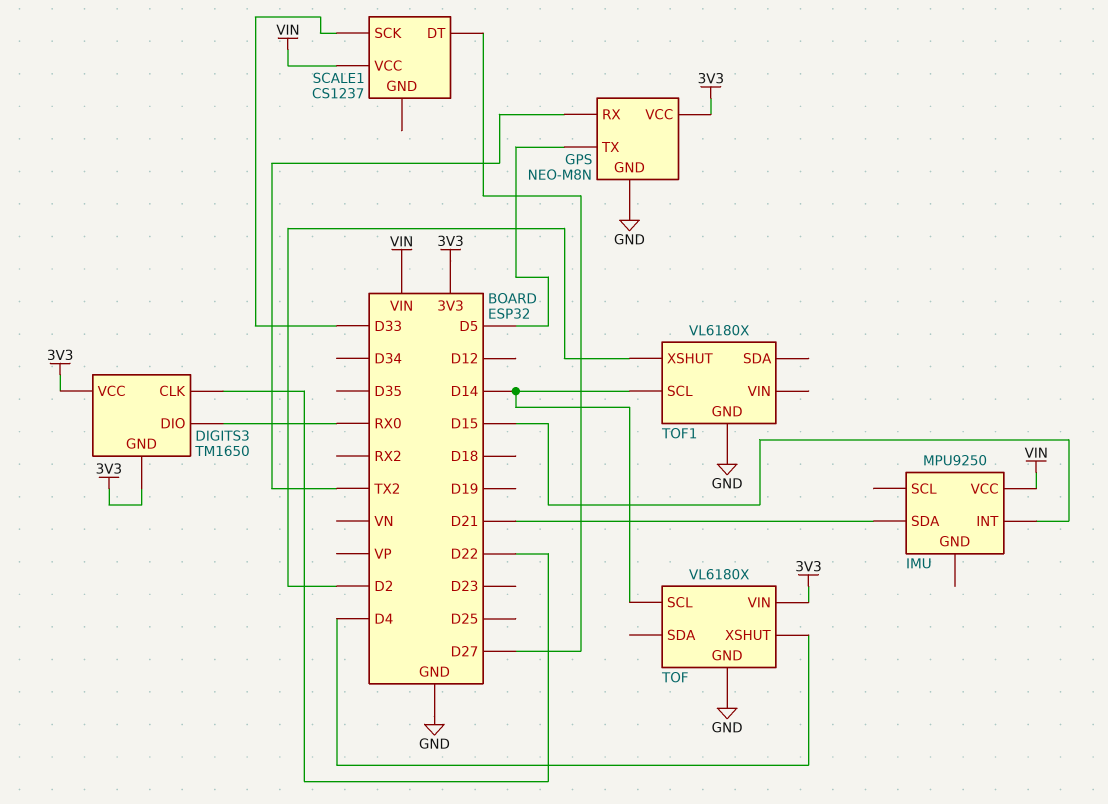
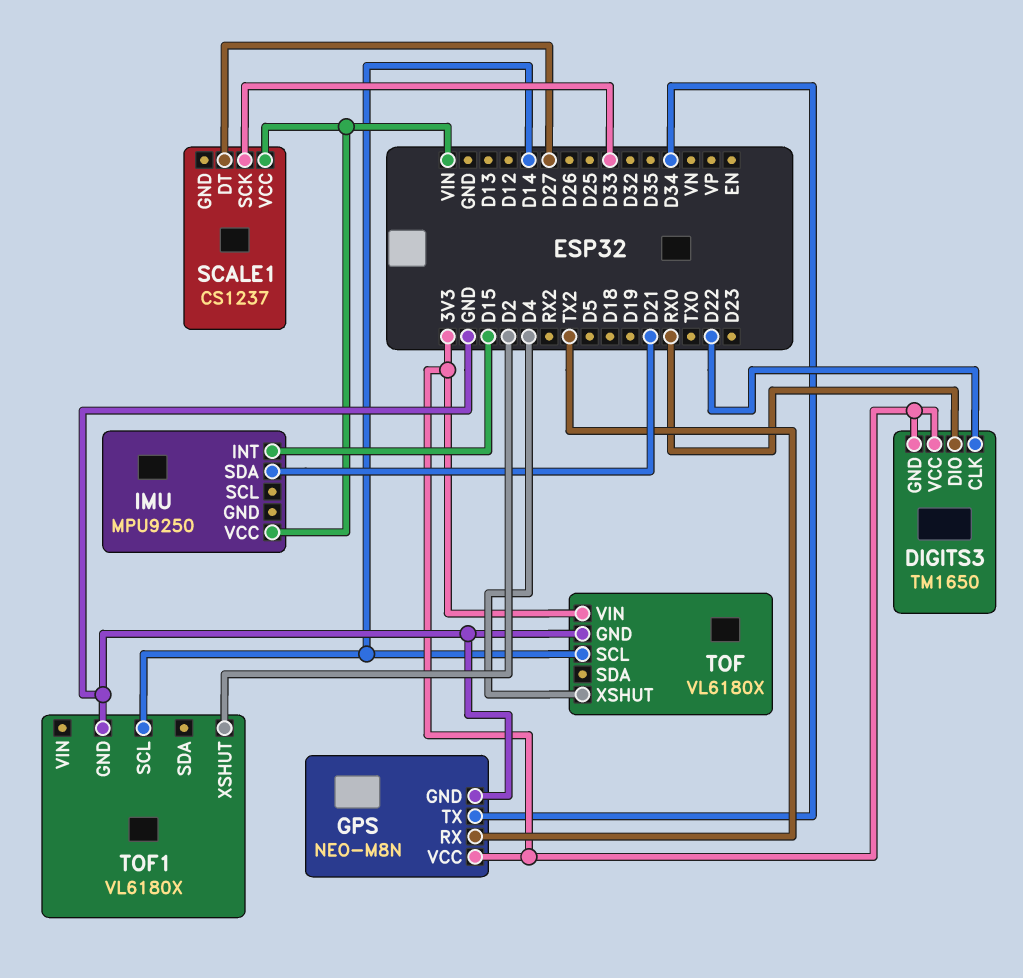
GPS pin TX: D5 -> D34

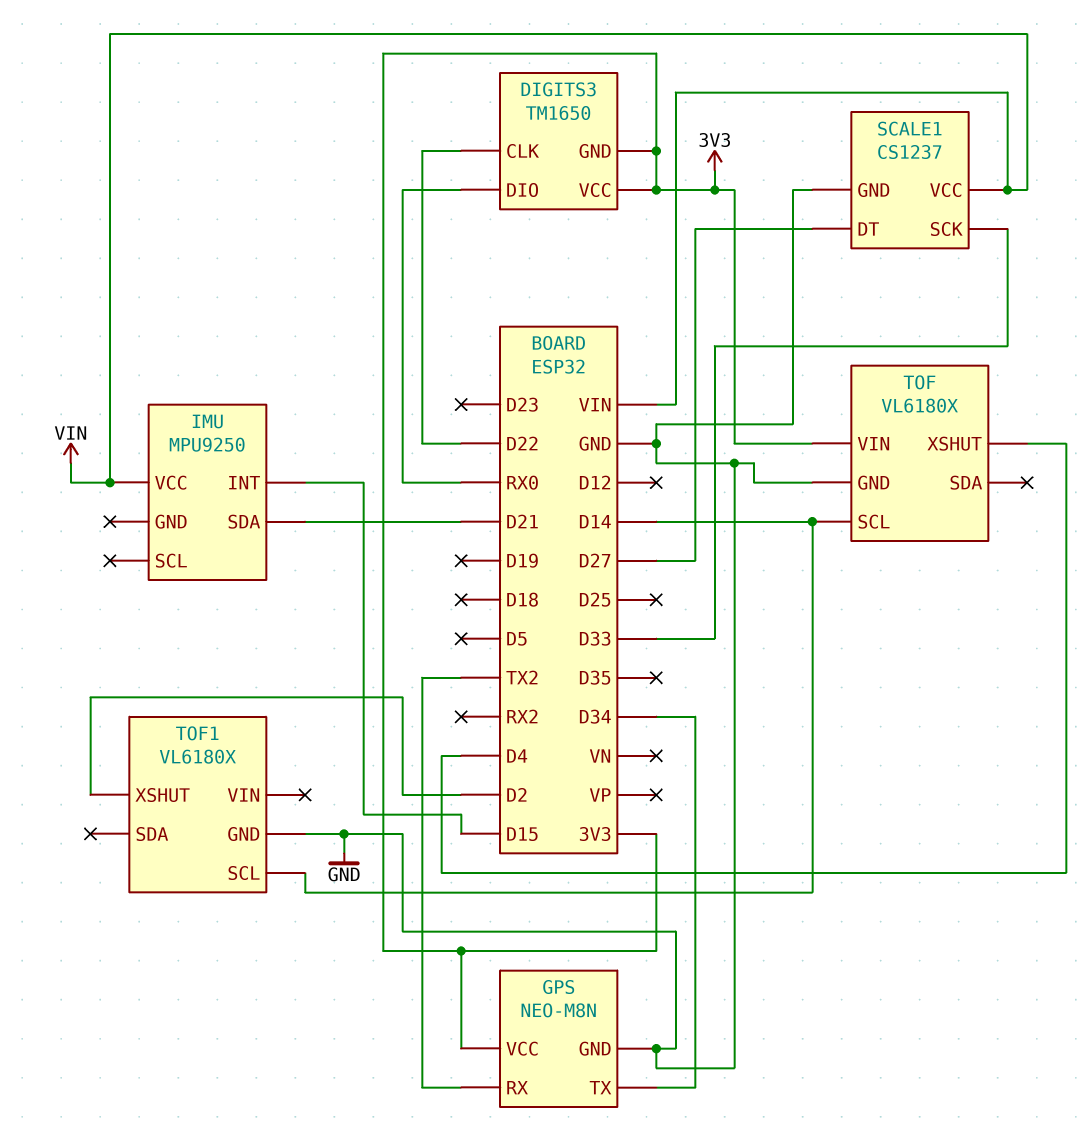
SCALE1 pin GND: none -> GND

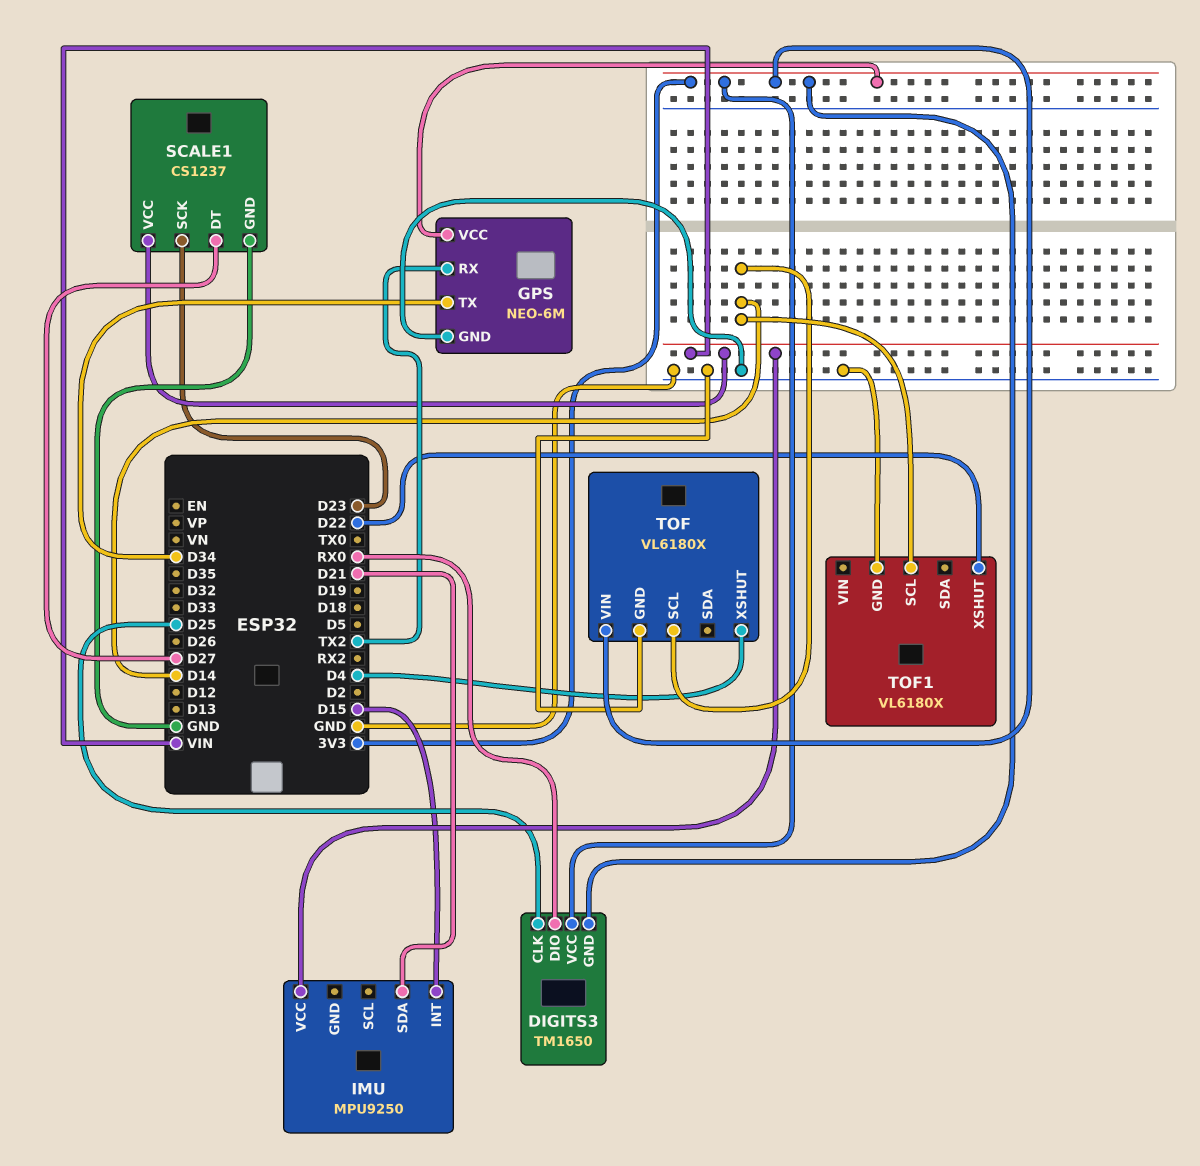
DIGITS3 pin CLK: D22 -> D25
GPS: NEO-M8N -> NEO-6M
SCALE1 pin SCK: D33 -> D23
TOF1 pin XSHUT: D2 -> D22

